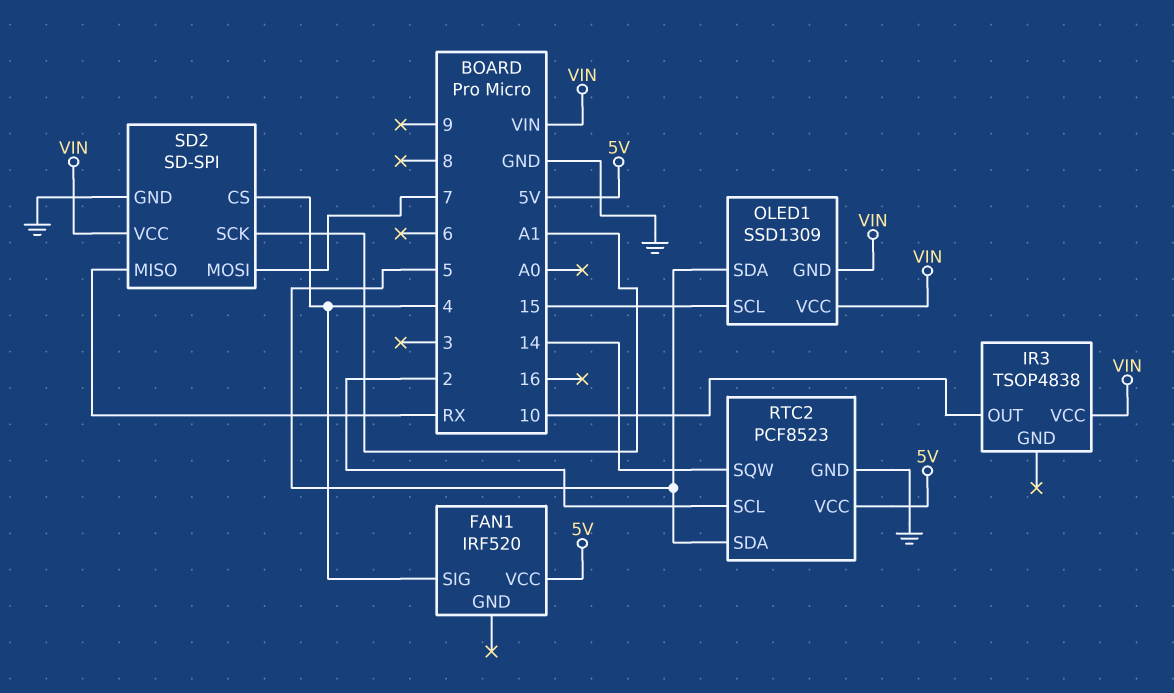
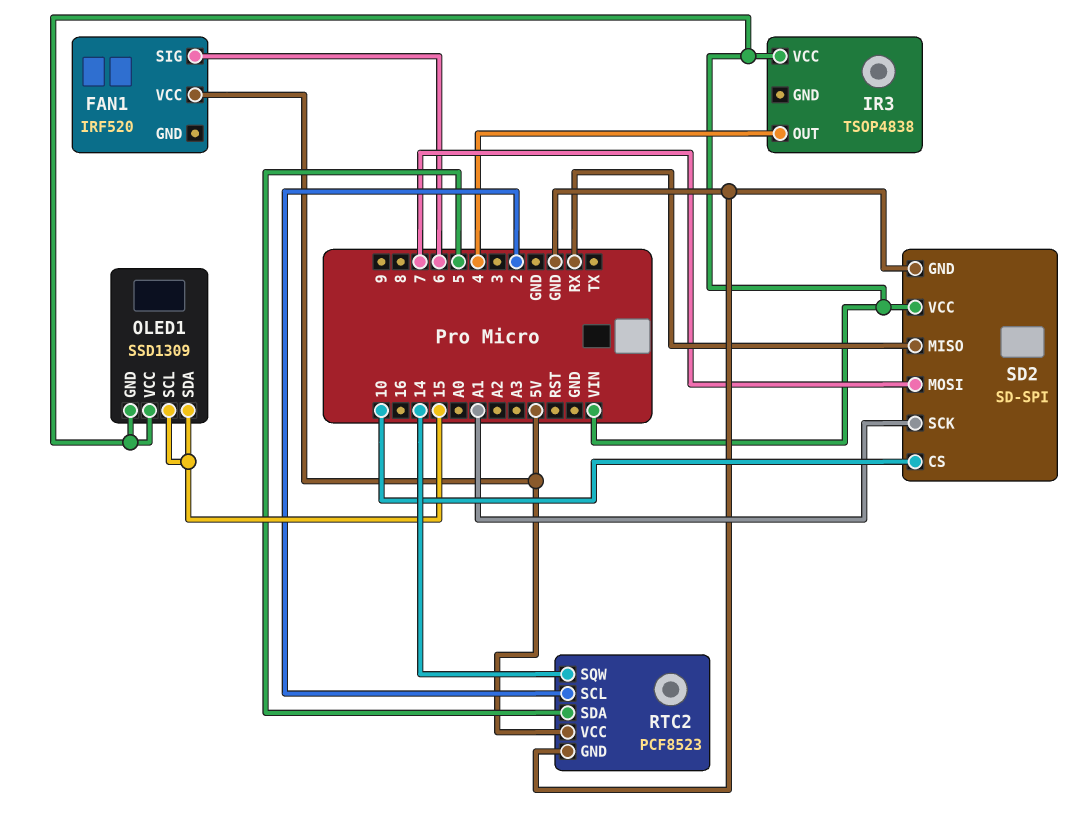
FAN1 pin SIG: 4 -> 6
IR3 pin OUT: 10 -> 4
OLED1 pin SDA: 5 -> 15
SD2 pin CS: 4 -> 10

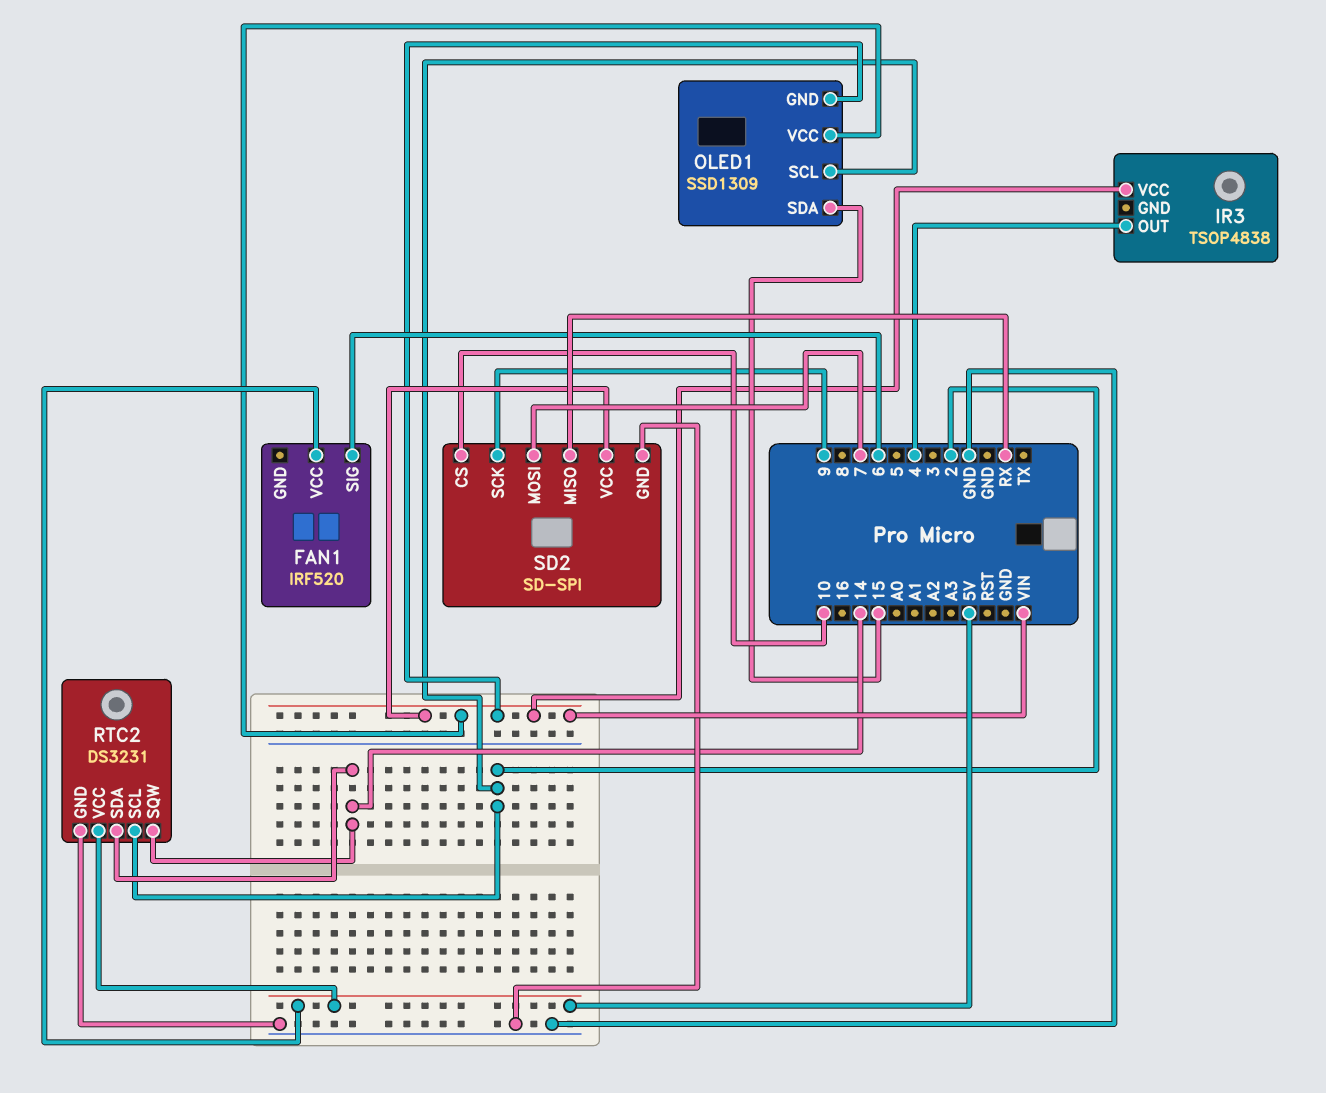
OLED1 pin SCL: 15 -> 2
RTC2: PCF8523 -> DS3231
RTC2 pin SDA: 5 -> 14
SD2 pin SCK: A1 -> 9

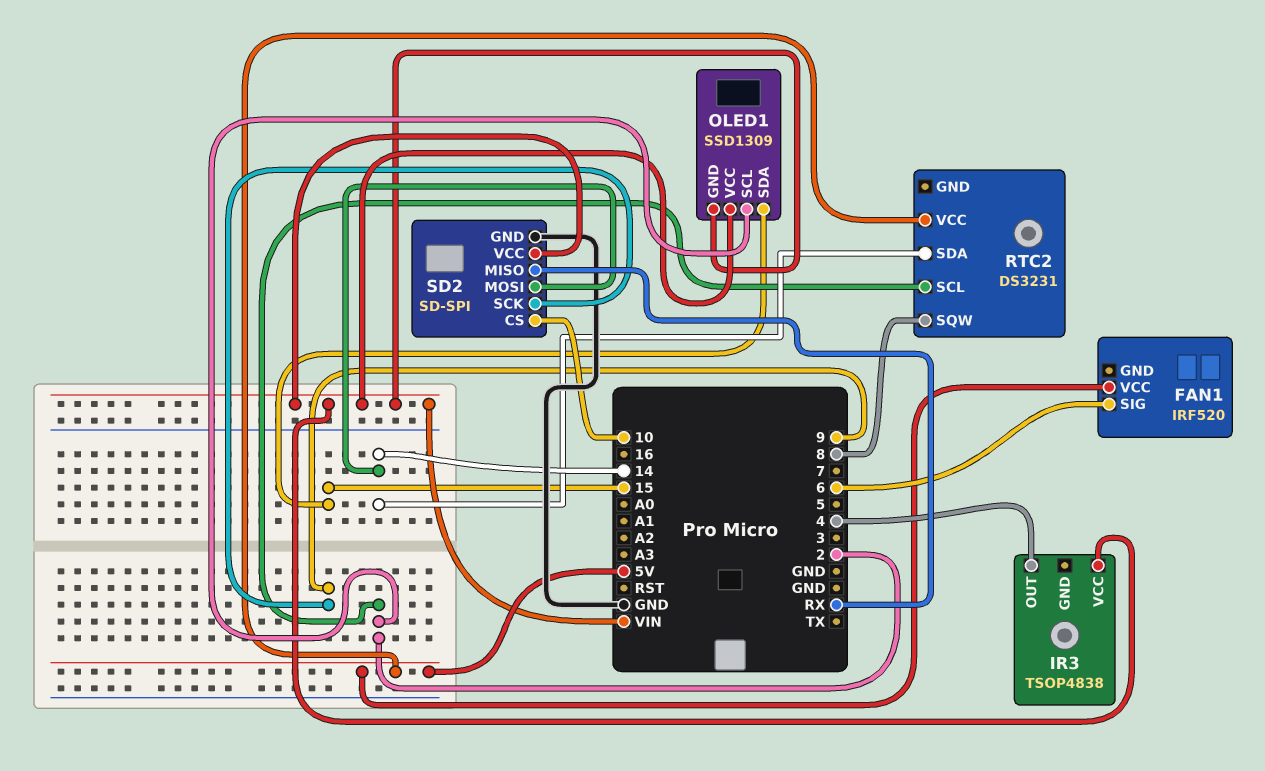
RTC2 pin GND: GND -> none
RTC2 pin SQW: 14 -> 8
SD2 pin MOSI: 7 -> 14

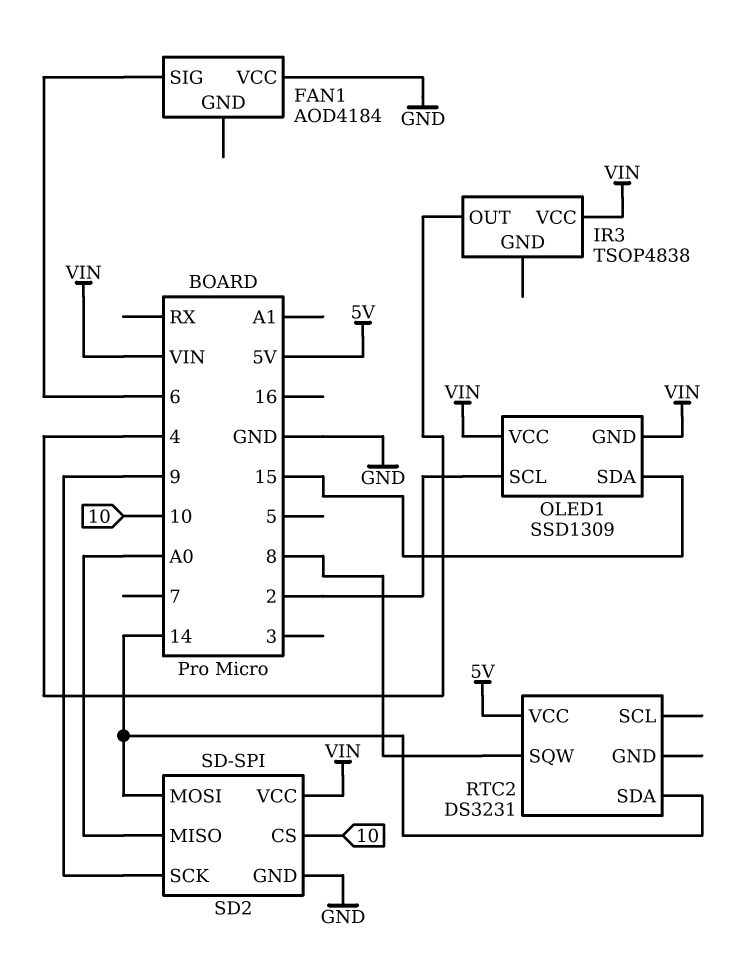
FAN1: IRF520 -> AOD4184
FAN1 pin VCC: 5V -> GND
RTC2 pin SCL: 2 -> none
SD2 pin MISO: RX -> A0

